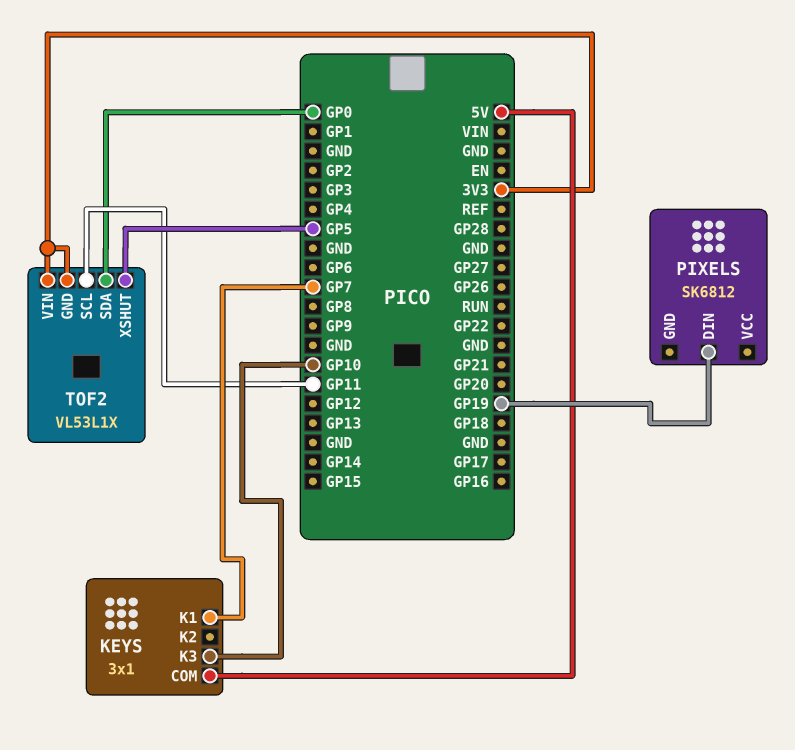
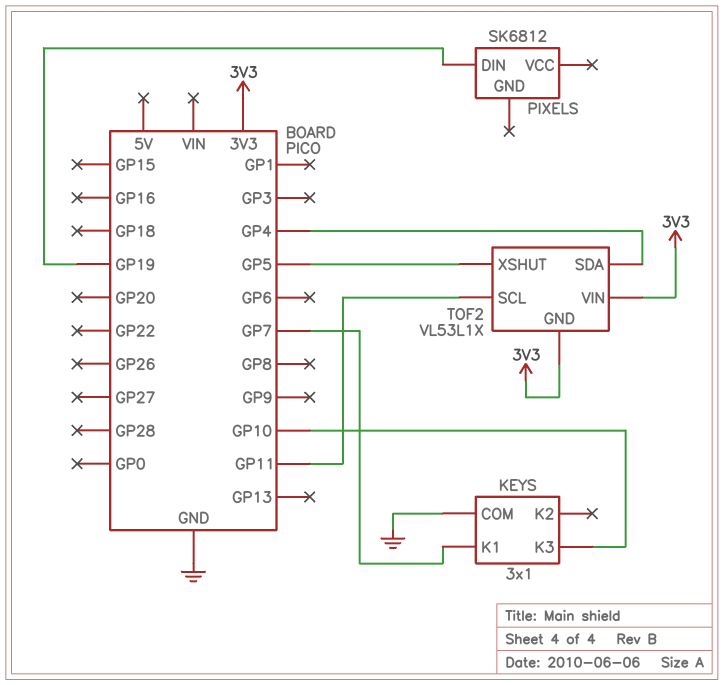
KEYS pin COM: 5V -> GND
TOF2 pin SDA: GP0 -> GP4

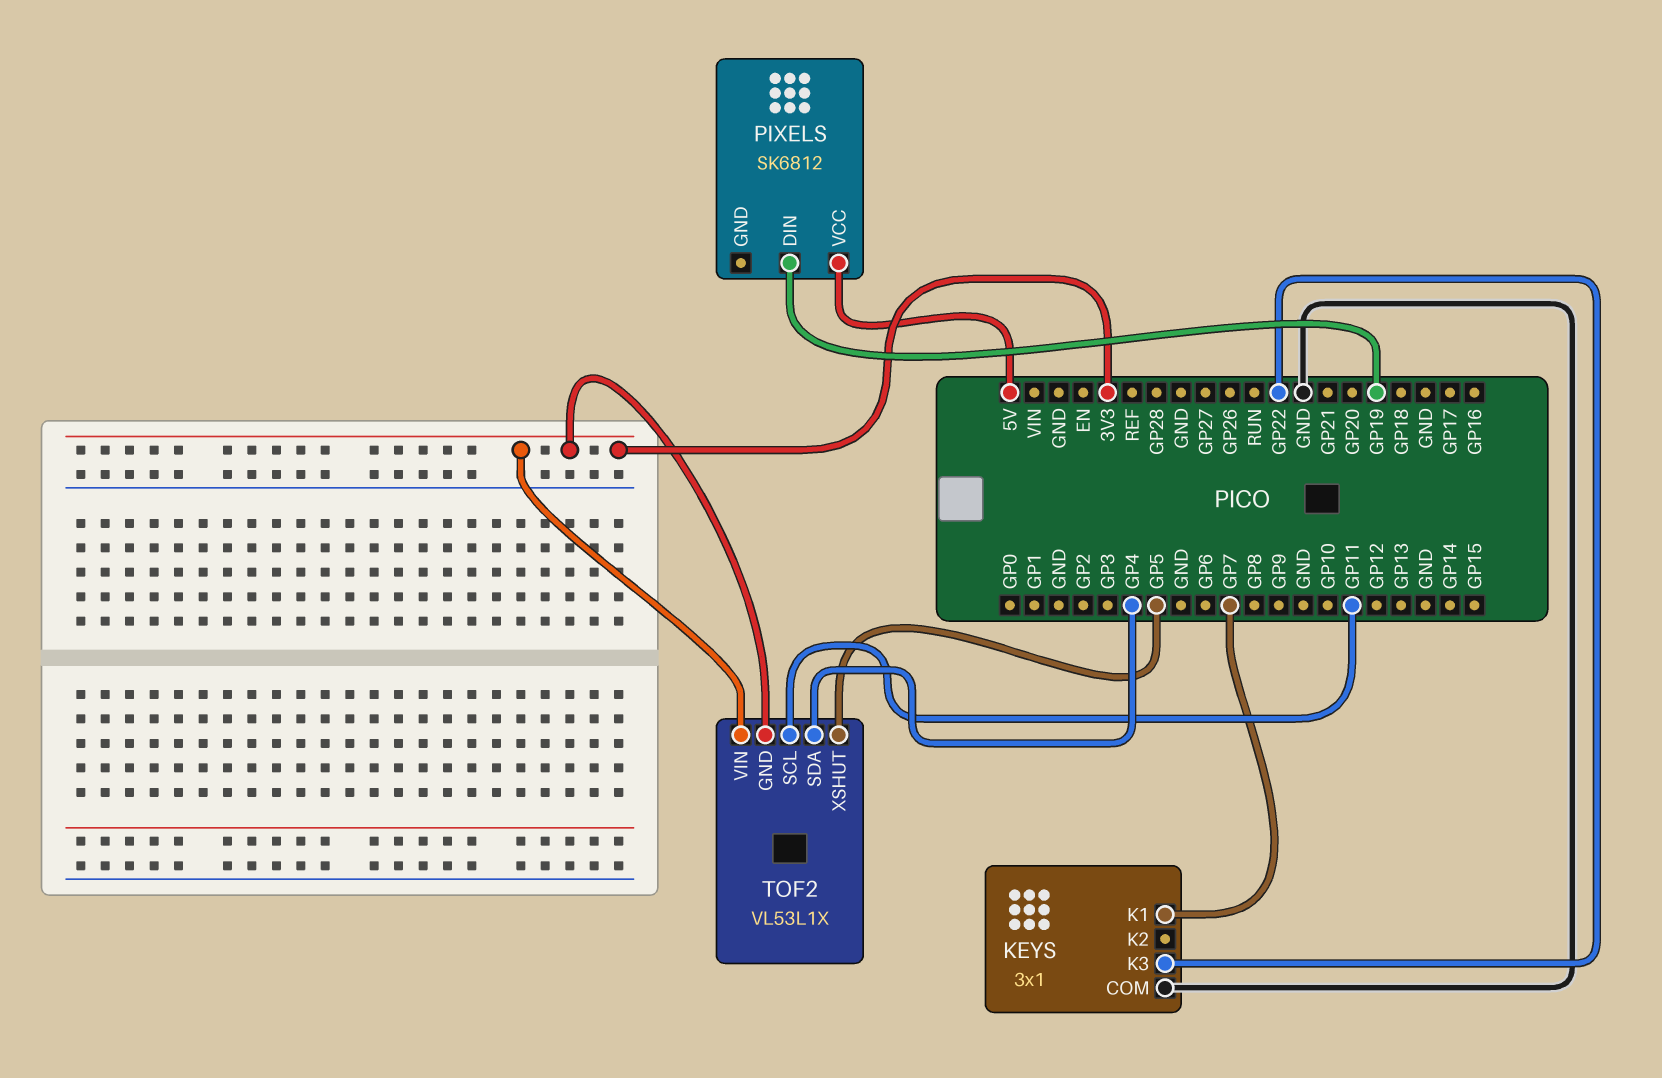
KEYS pin K3: GP10 -> GP22
PIXELS pin VCC: none -> 5V

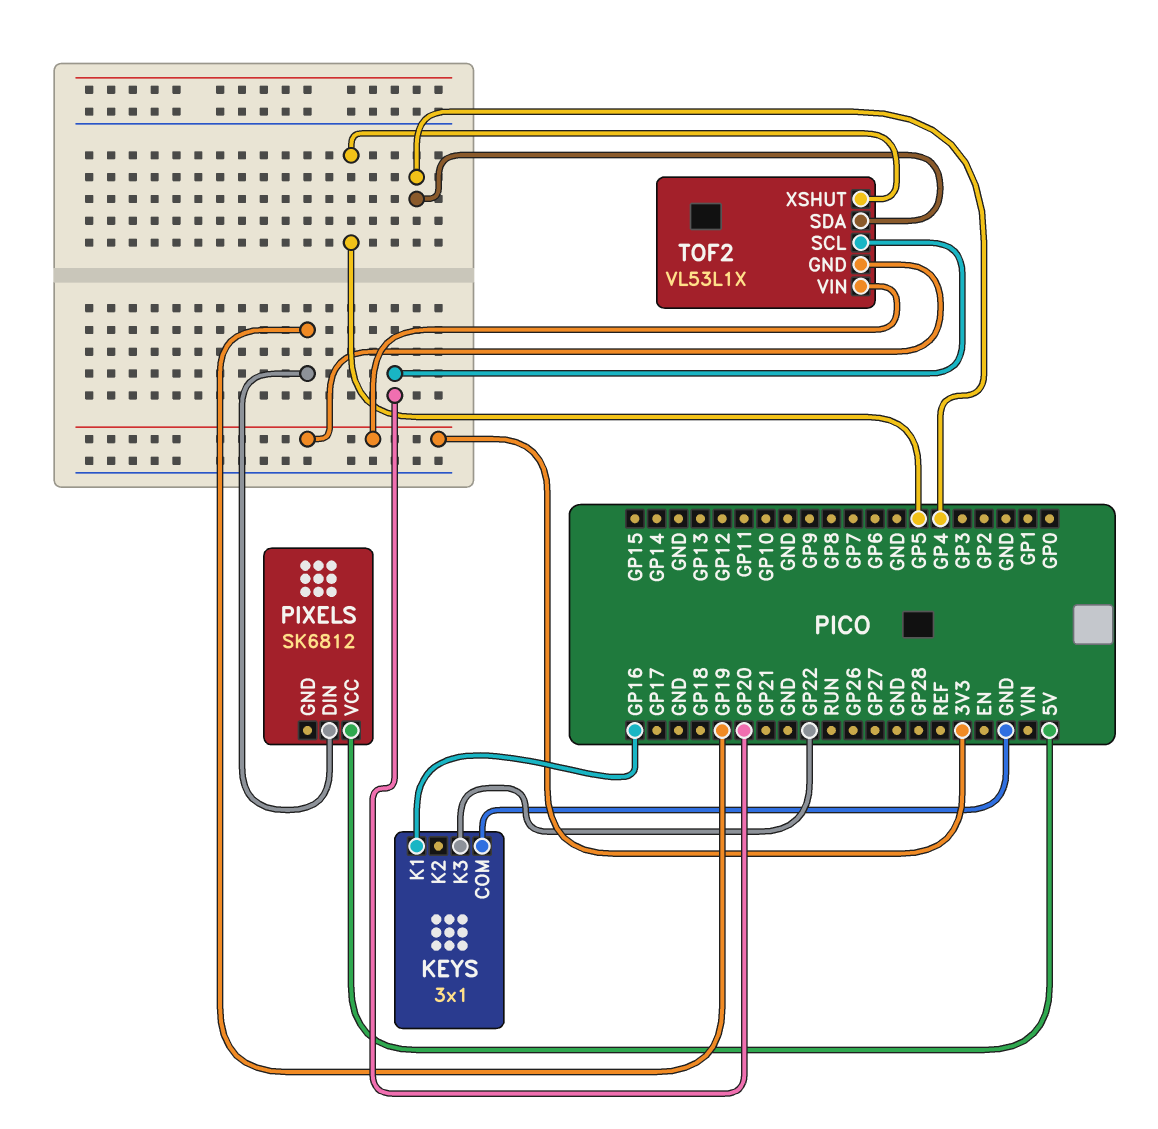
KEYS pin K1: GP7 -> GP16
TOF2 pin SCL: GP11 -> GP20

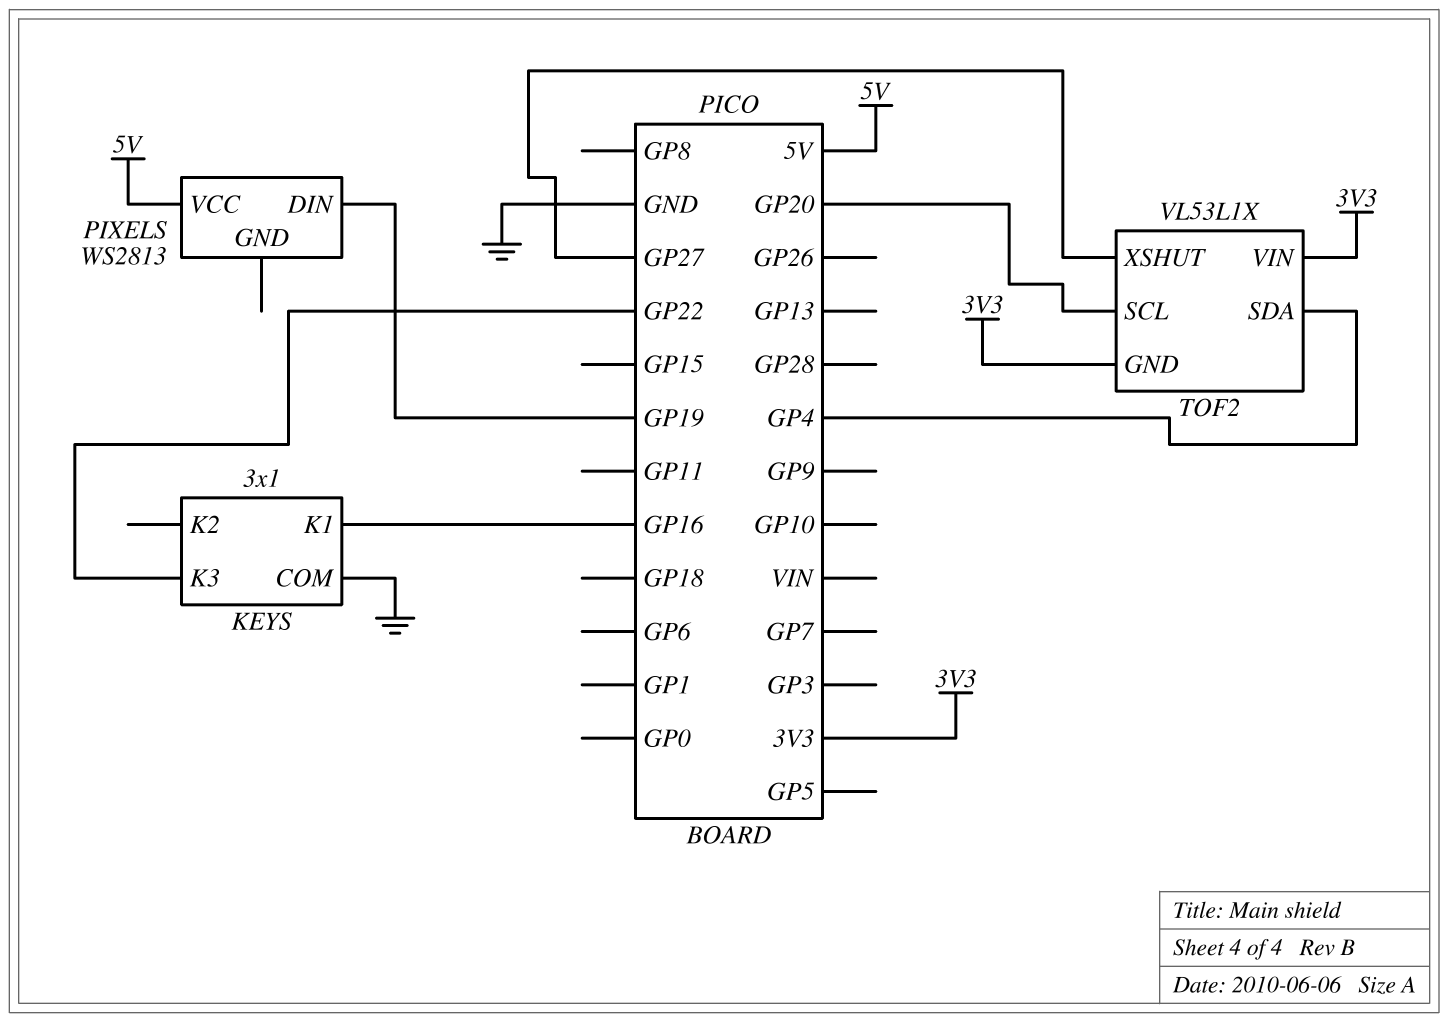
PIXELS: SK6812 -> WS2813
TOF2 pin XSHUT: GP5 -> GP27

